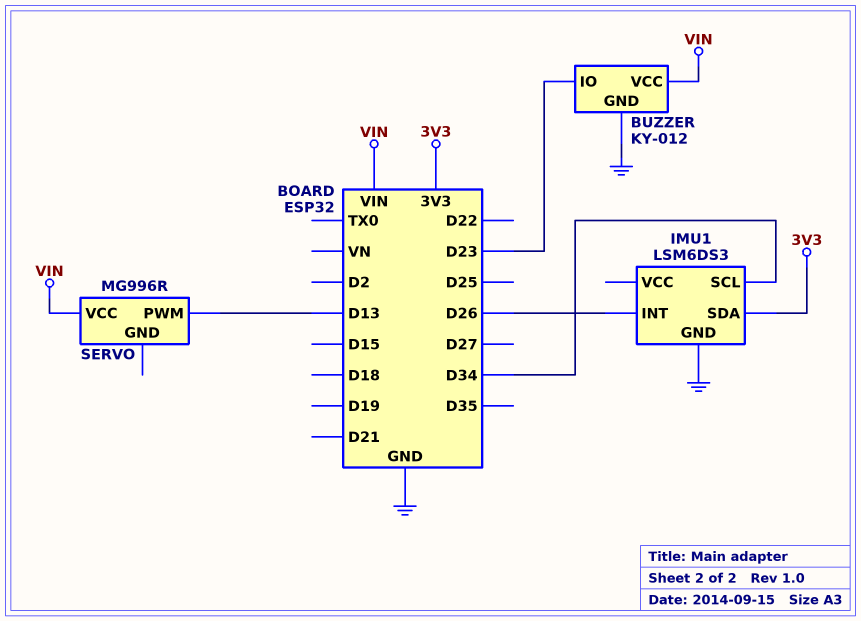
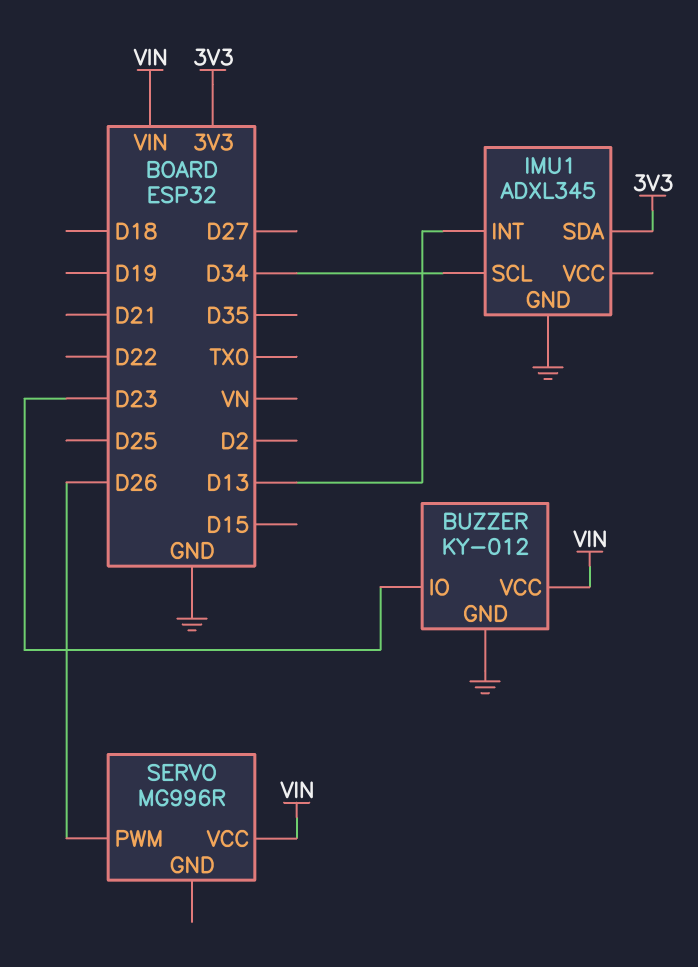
IMU1: LSM6DS3 -> ADXL345
IMU1 pin INT: D26 -> D13
SERVO pin PWM: D13 -> D26

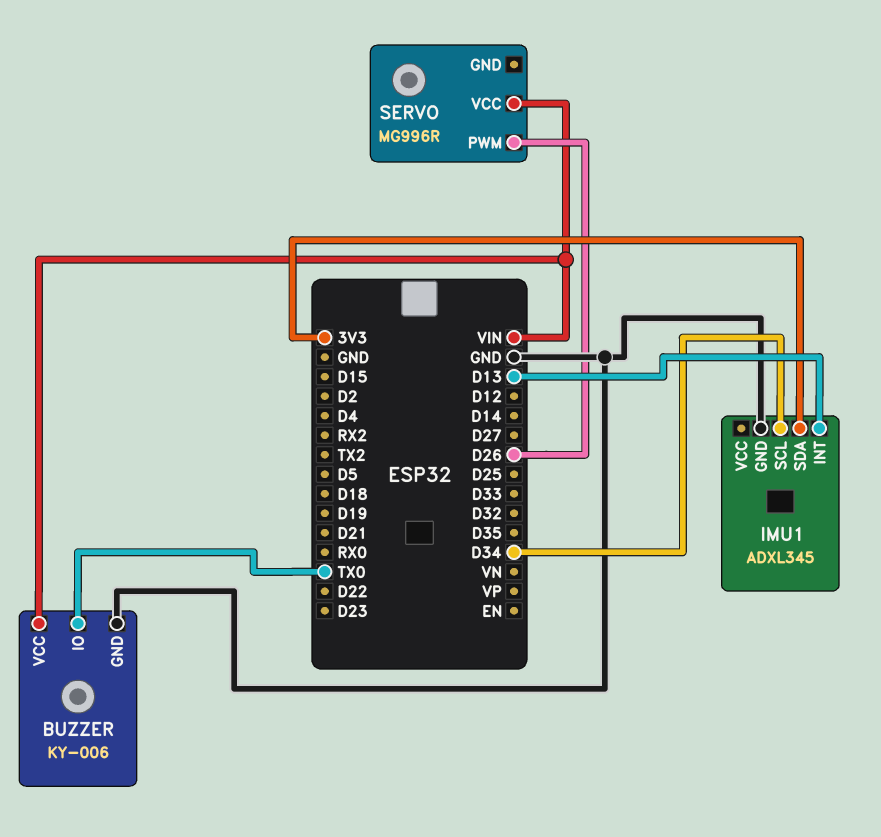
BUZZER: KY-012 -> KY-006
BUZZER pin IO: D23 -> TX0

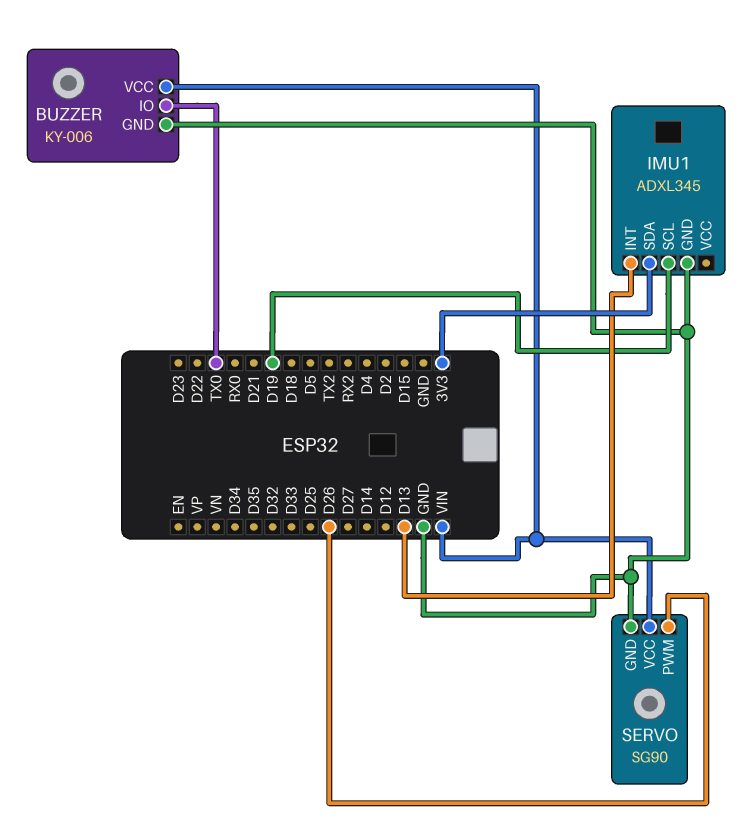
IMU1 pin SCL: D34 -> D19
SERVO: MG996R -> SG90
SERVO pin GND: none -> GND

